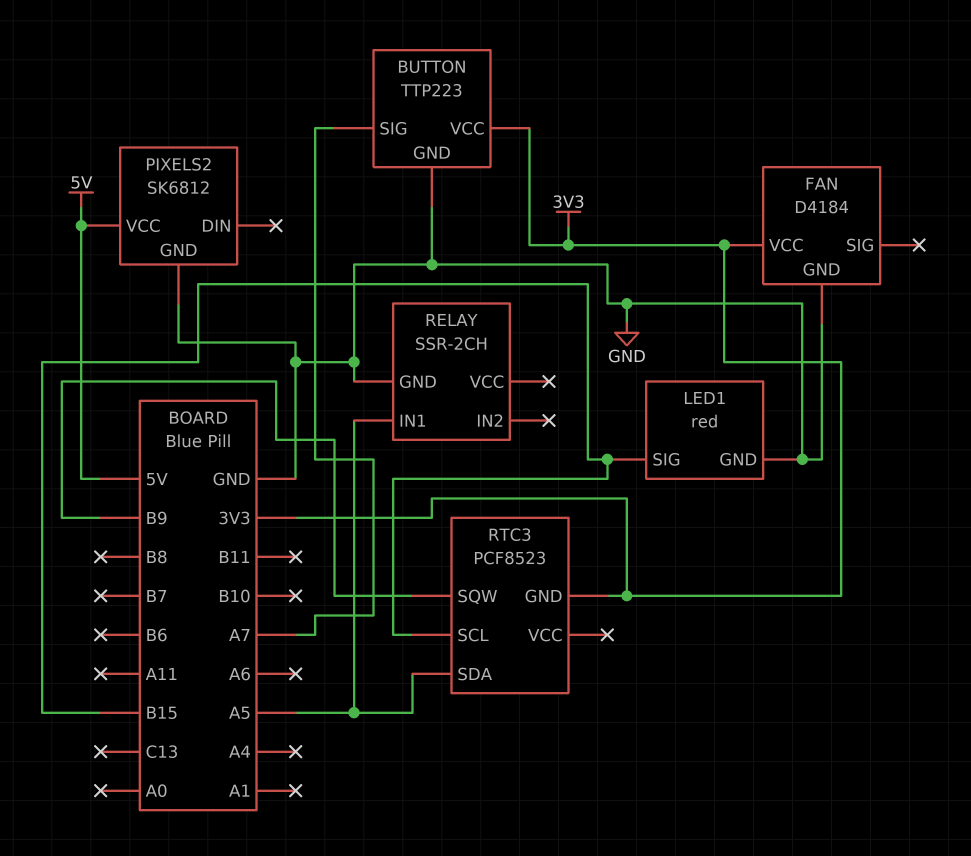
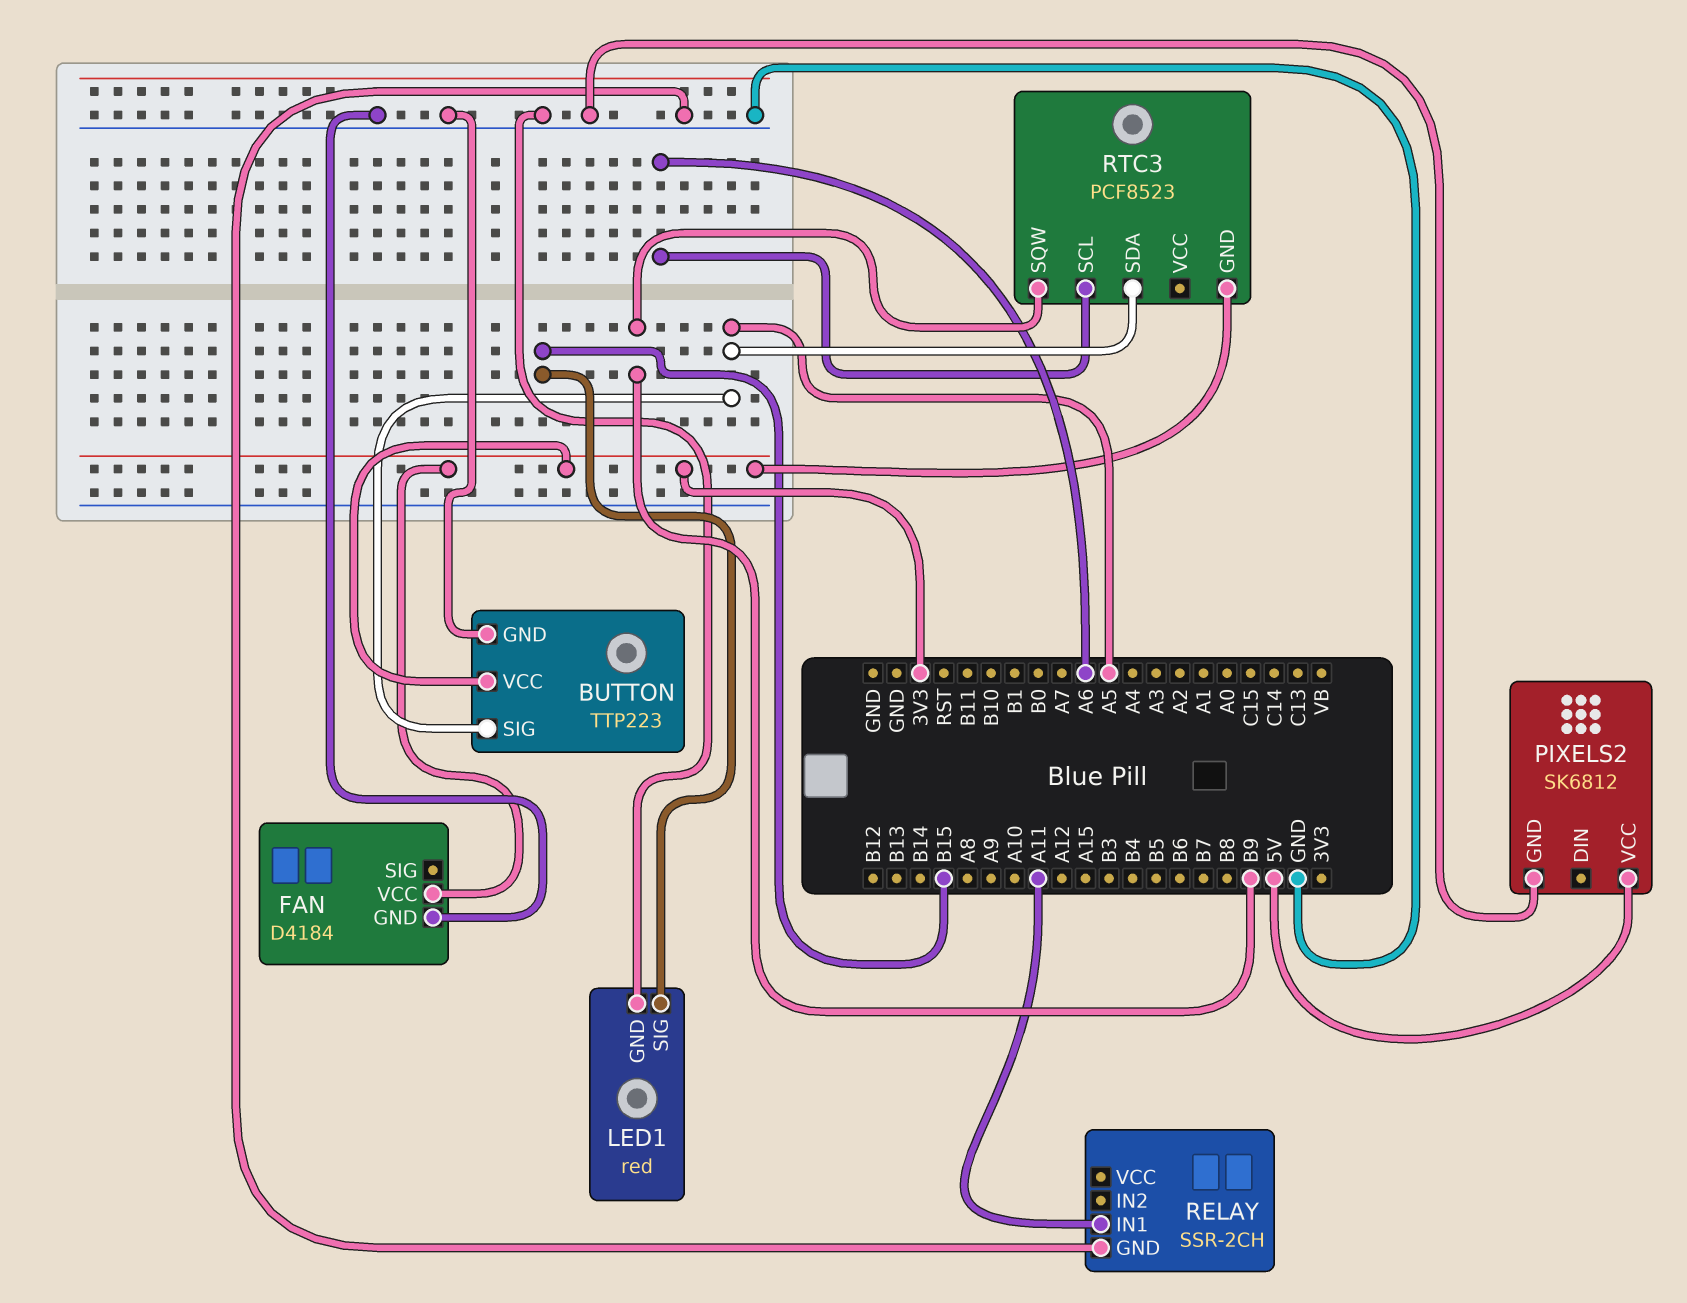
BUTTON pin SIG: A7 -> A5
RELAY pin IN1: A5 -> A11
RTC3 pin SCL: B15 -> A6

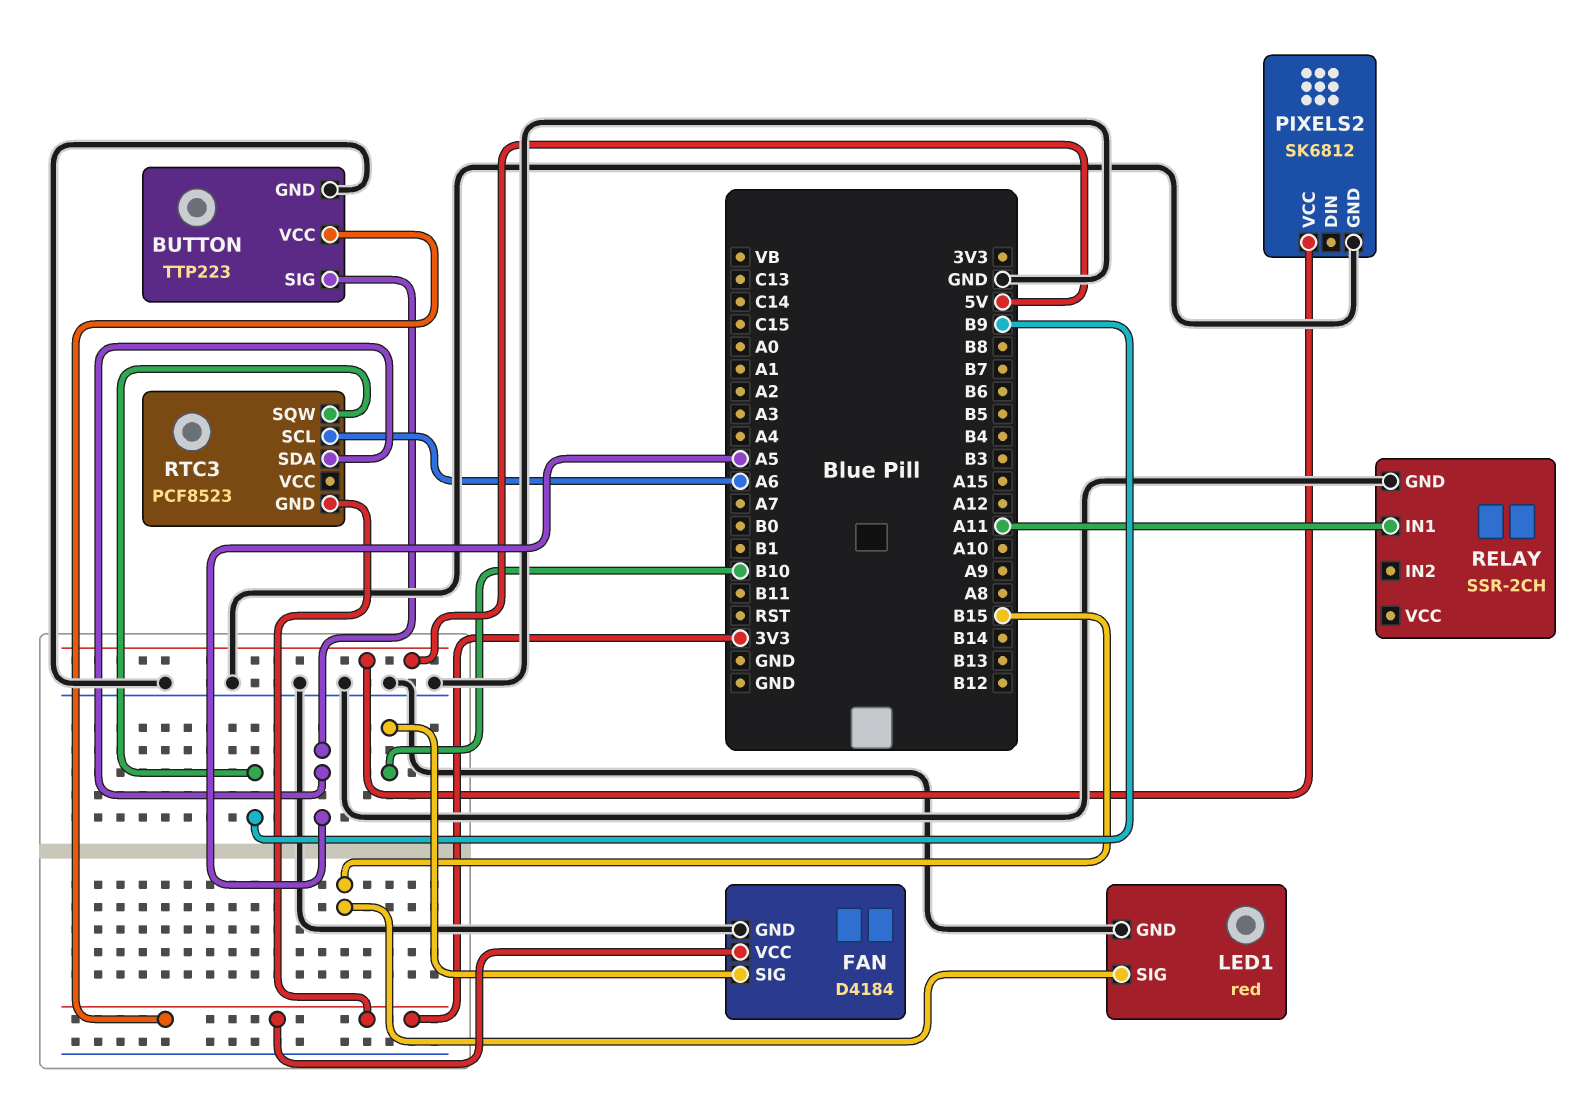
FAN pin SIG: none -> B10

